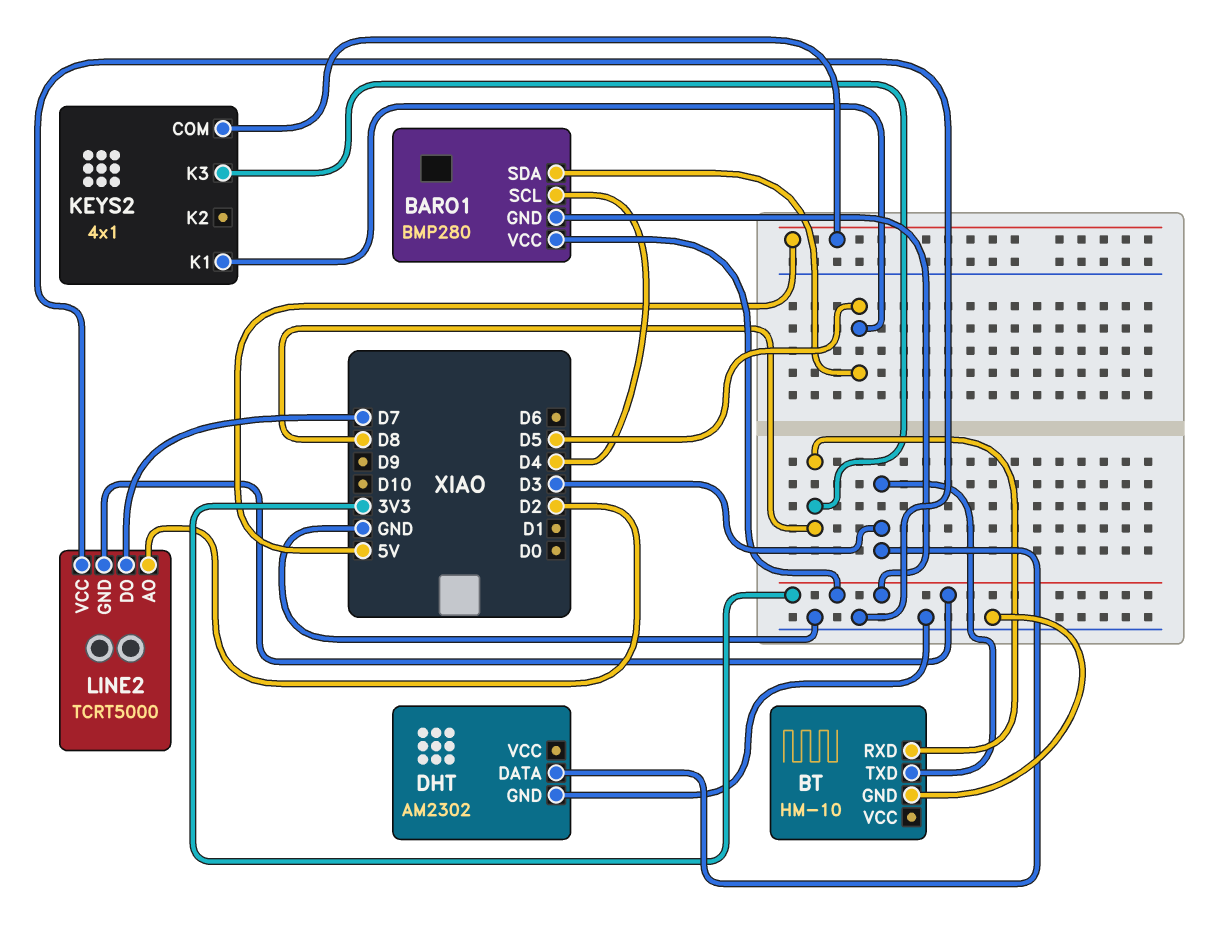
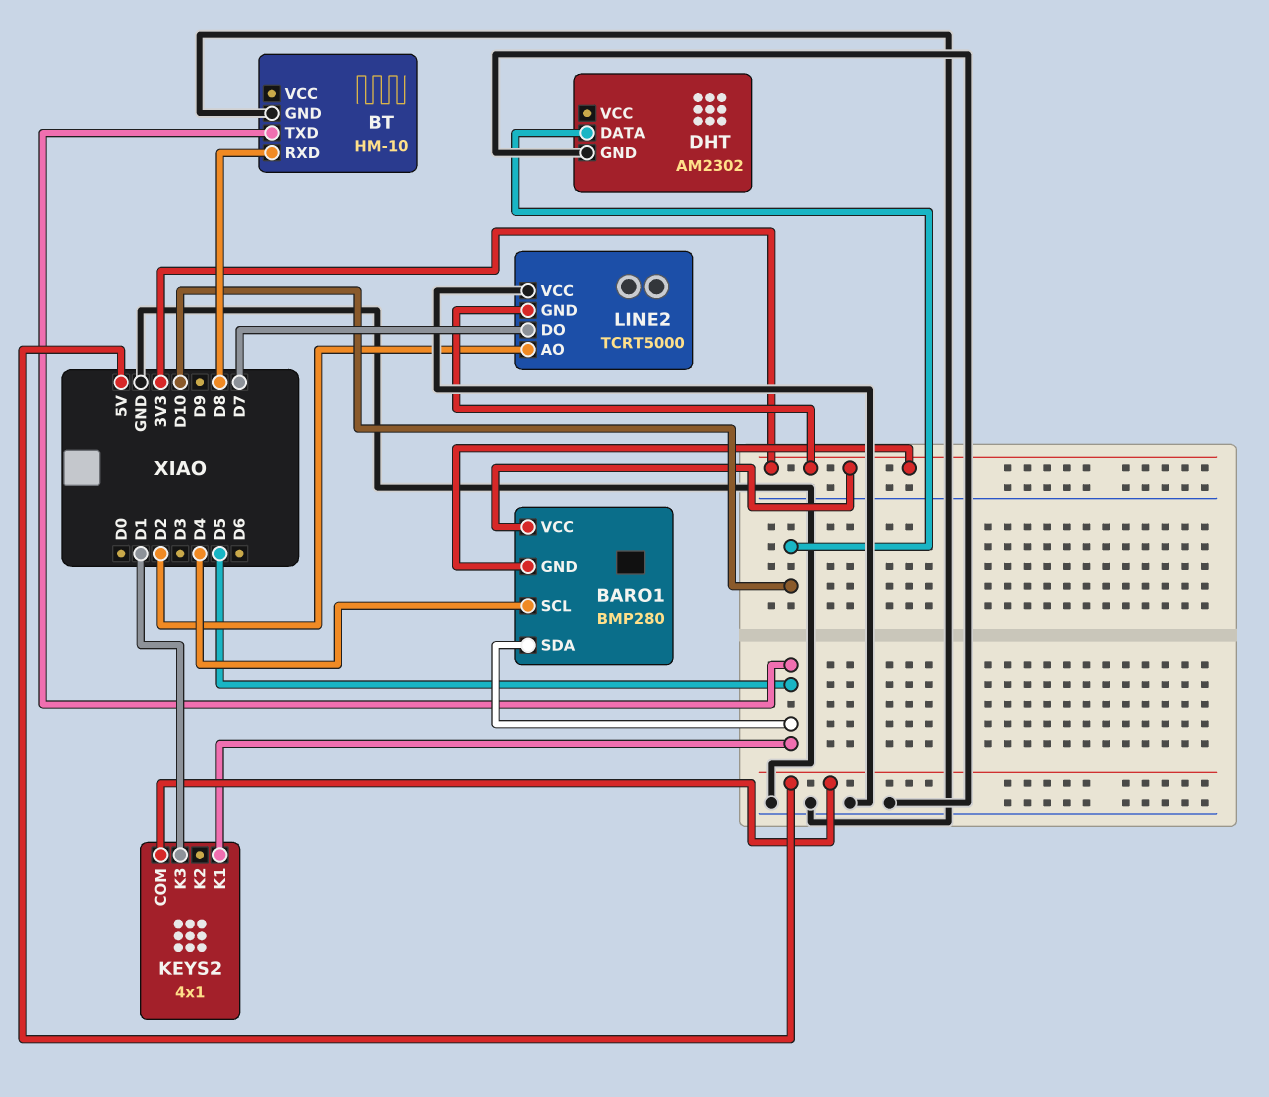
BT pin TXD: D3 -> D5
DHT pin DATA: D3 -> D10
KEYS2 pin K3: D8 -> D1

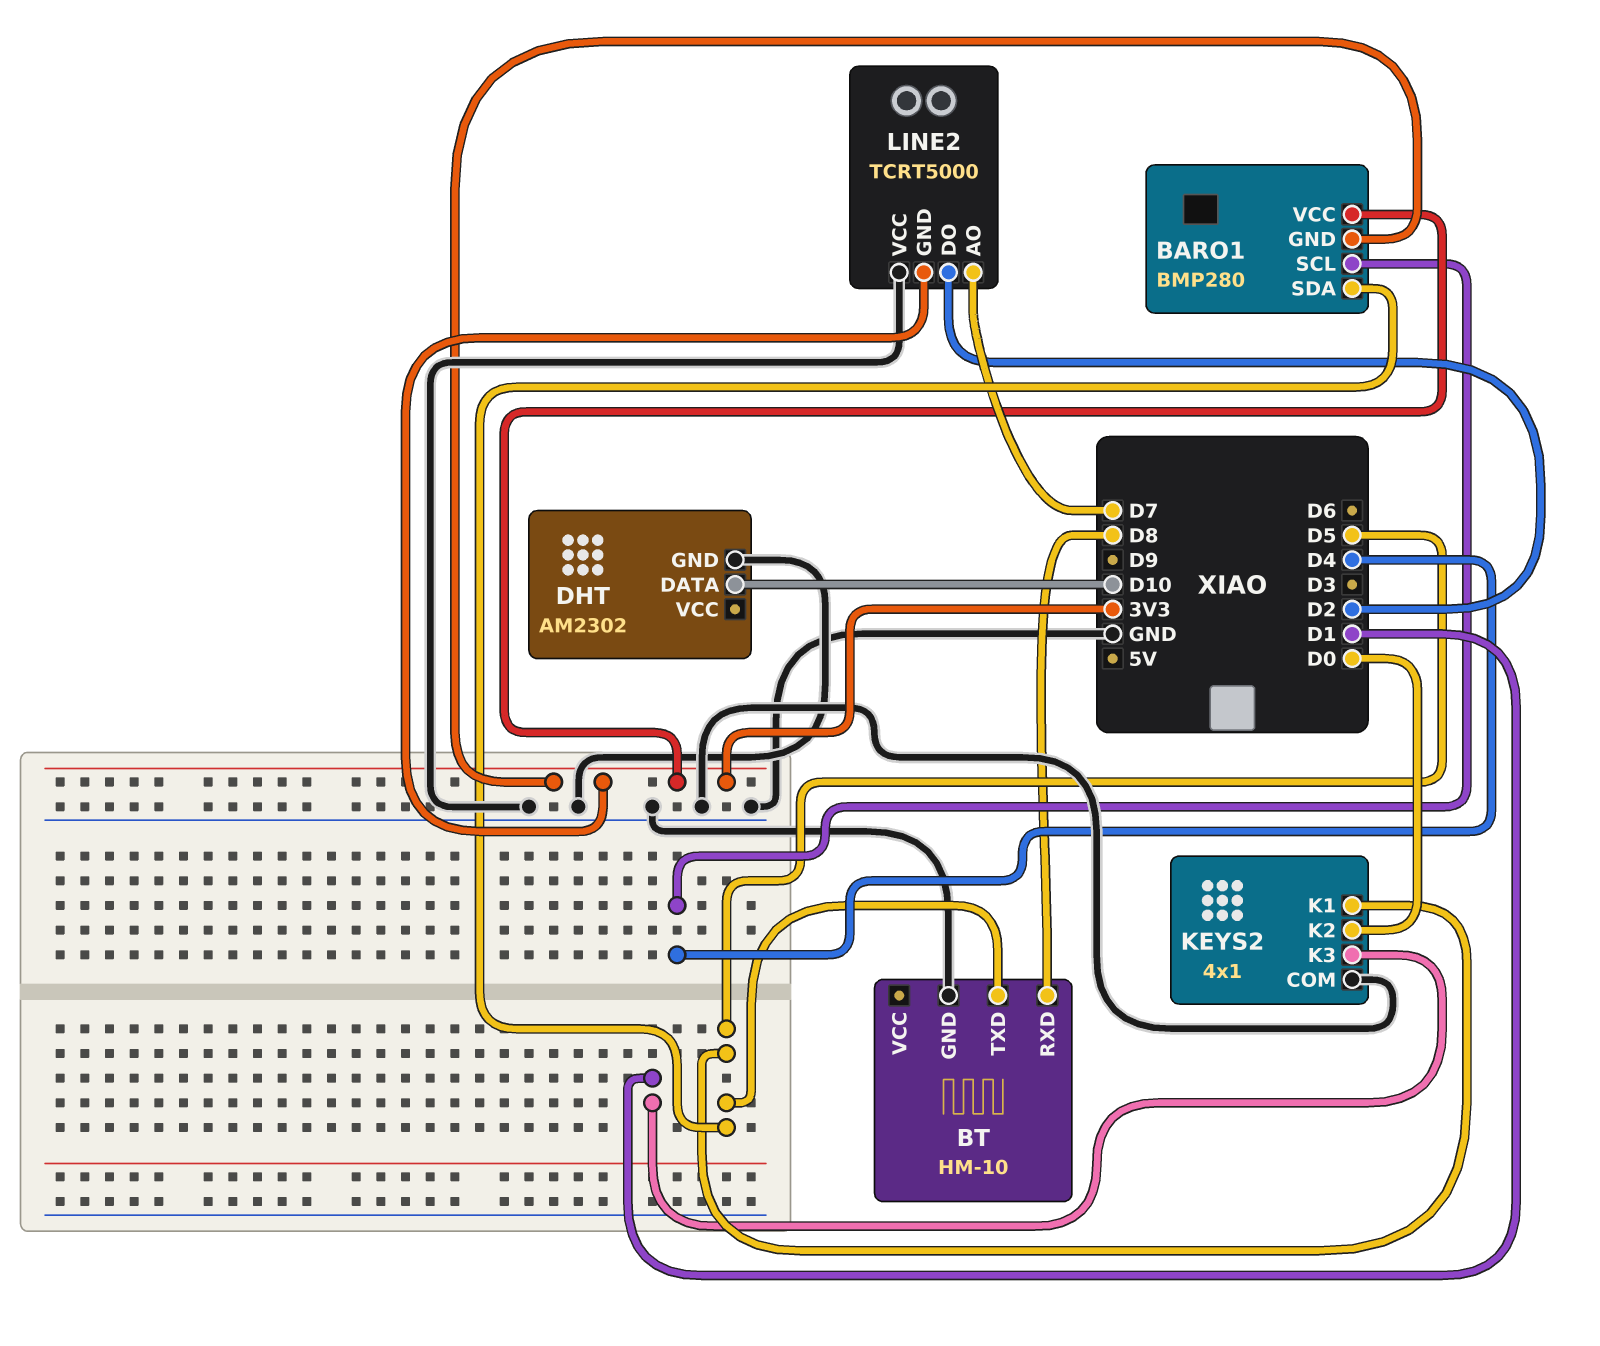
KEYS2 pin COM: 5V -> GND
KEYS2 pin K2: none -> D0
LINE2 pin AO: D2 -> D7
LINE2 pin DO: D7 -> D2

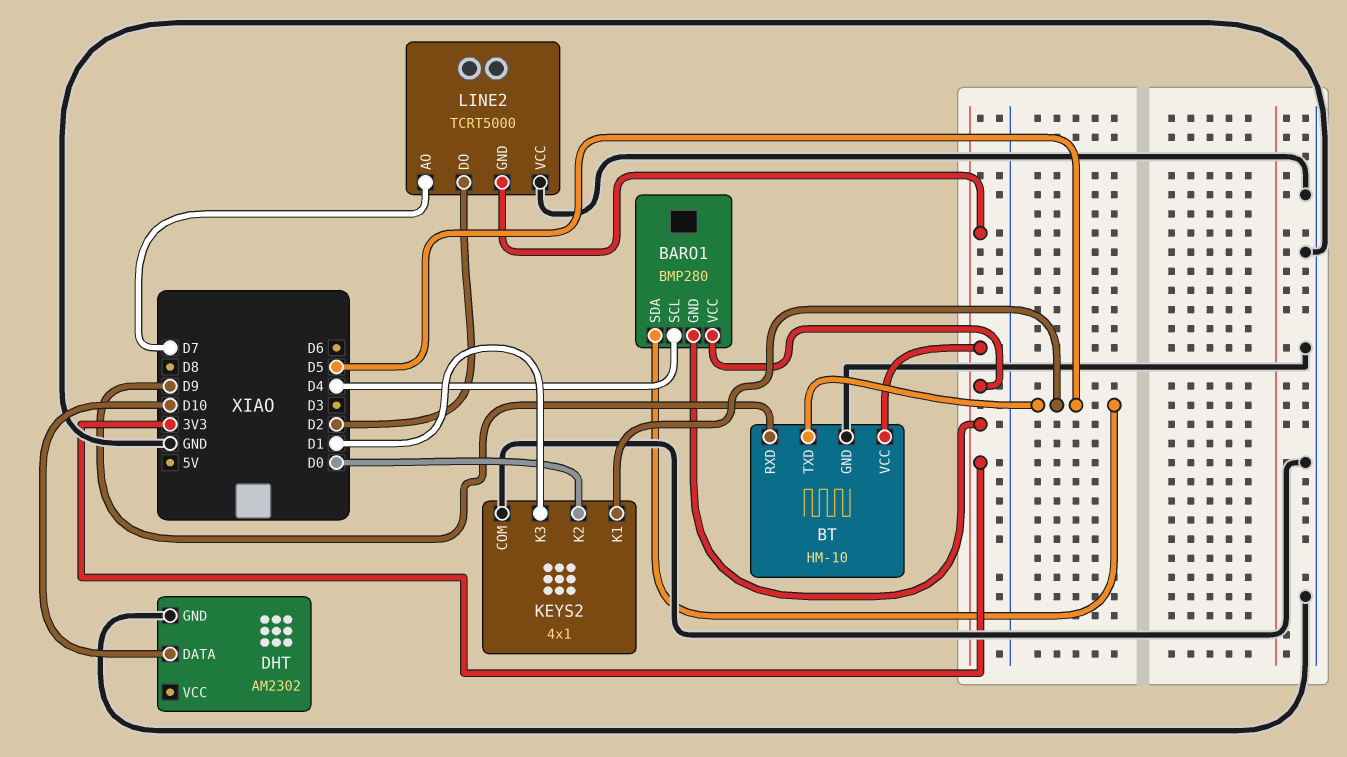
BT pin RXD: D8 -> D9
BT pin VCC: none -> 3V3

